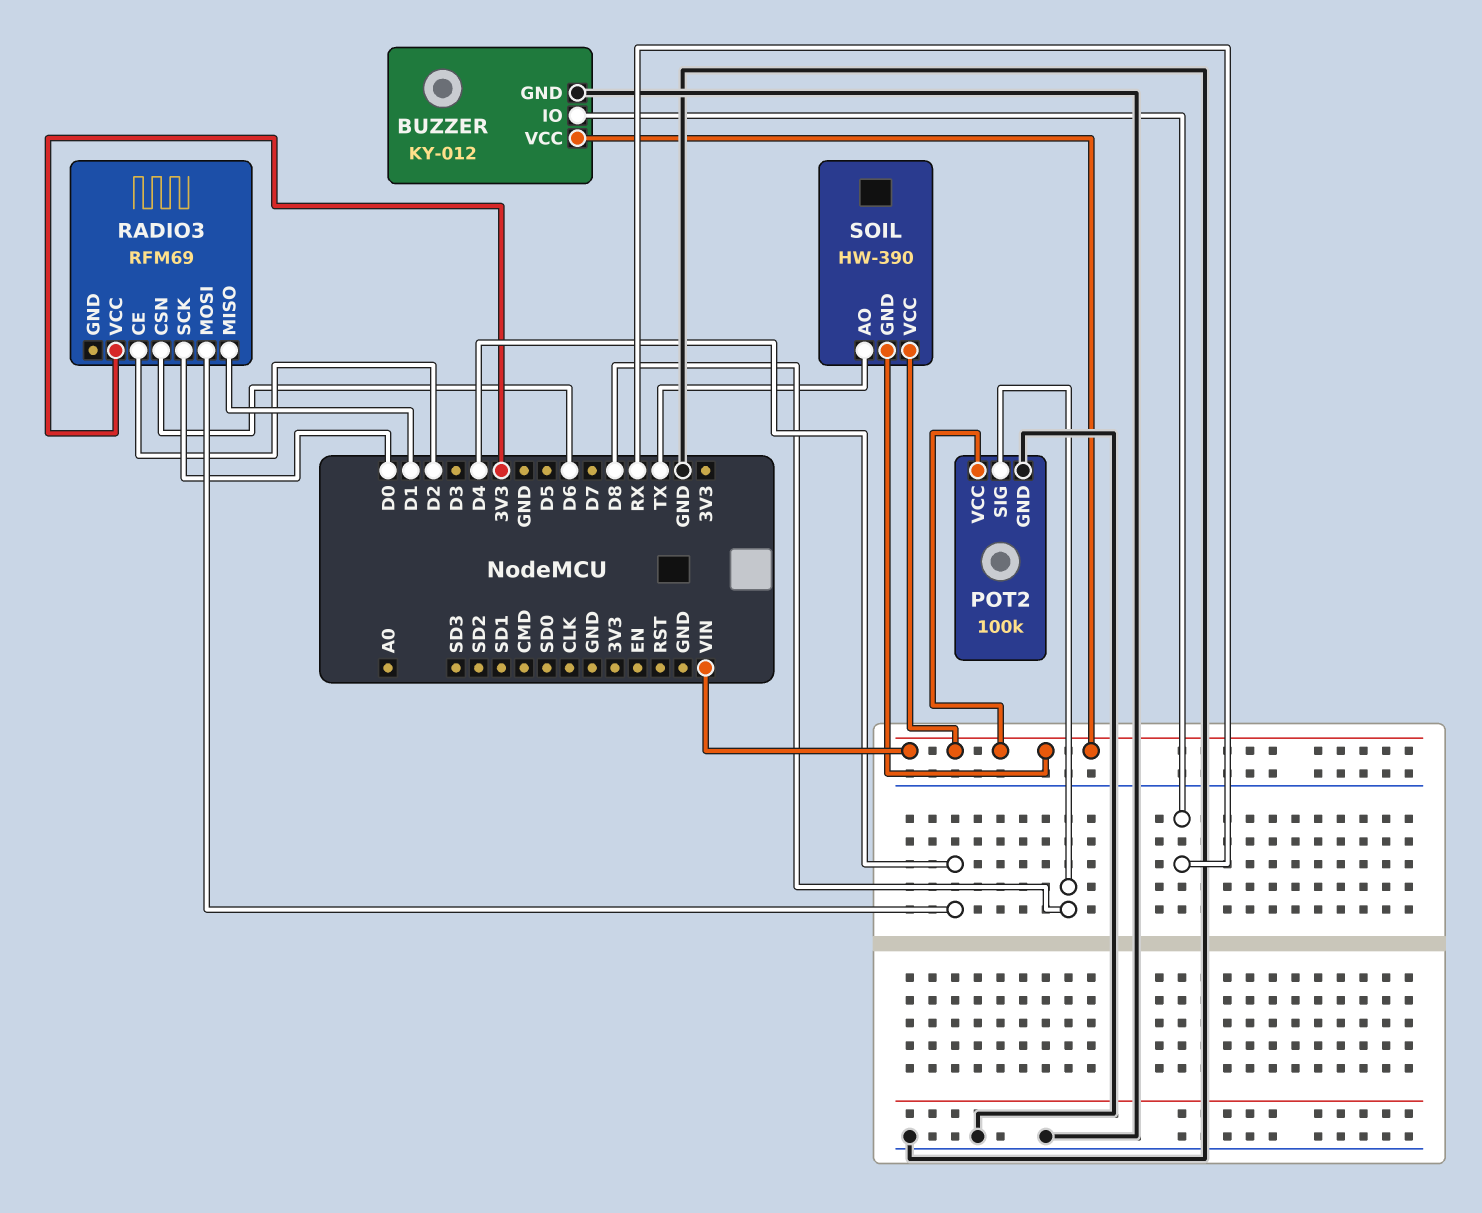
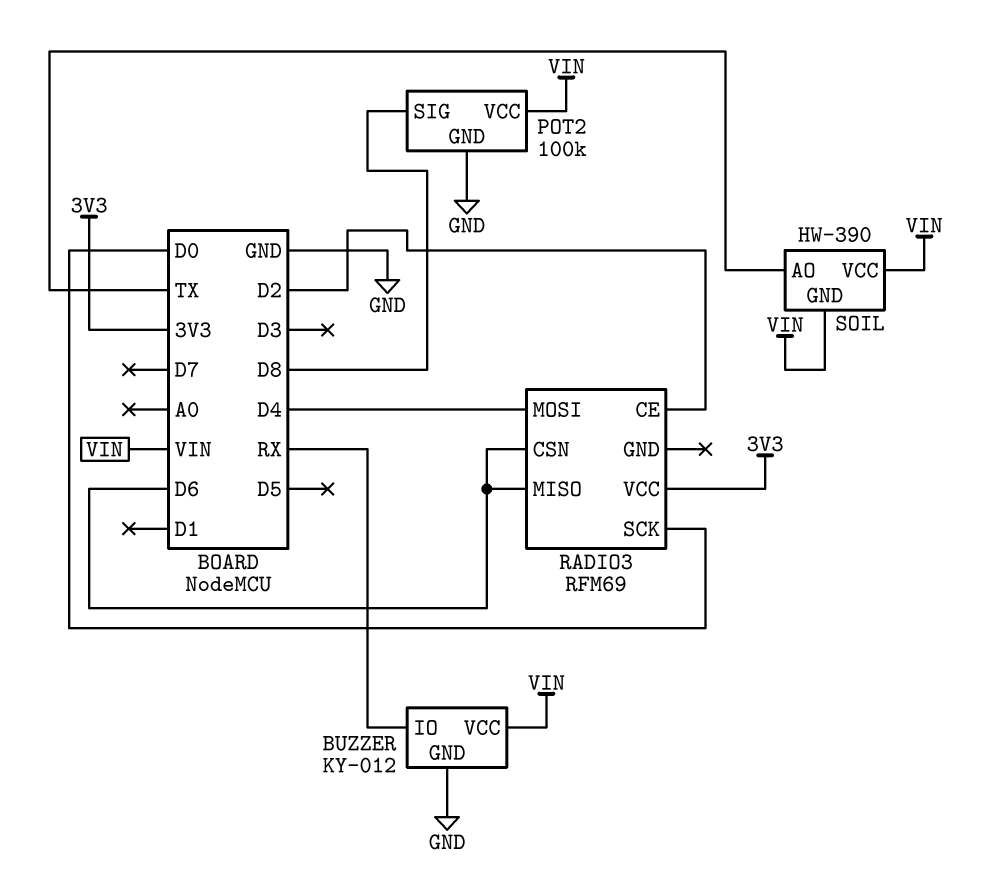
RADIO3 pin MISO: D1 -> D6

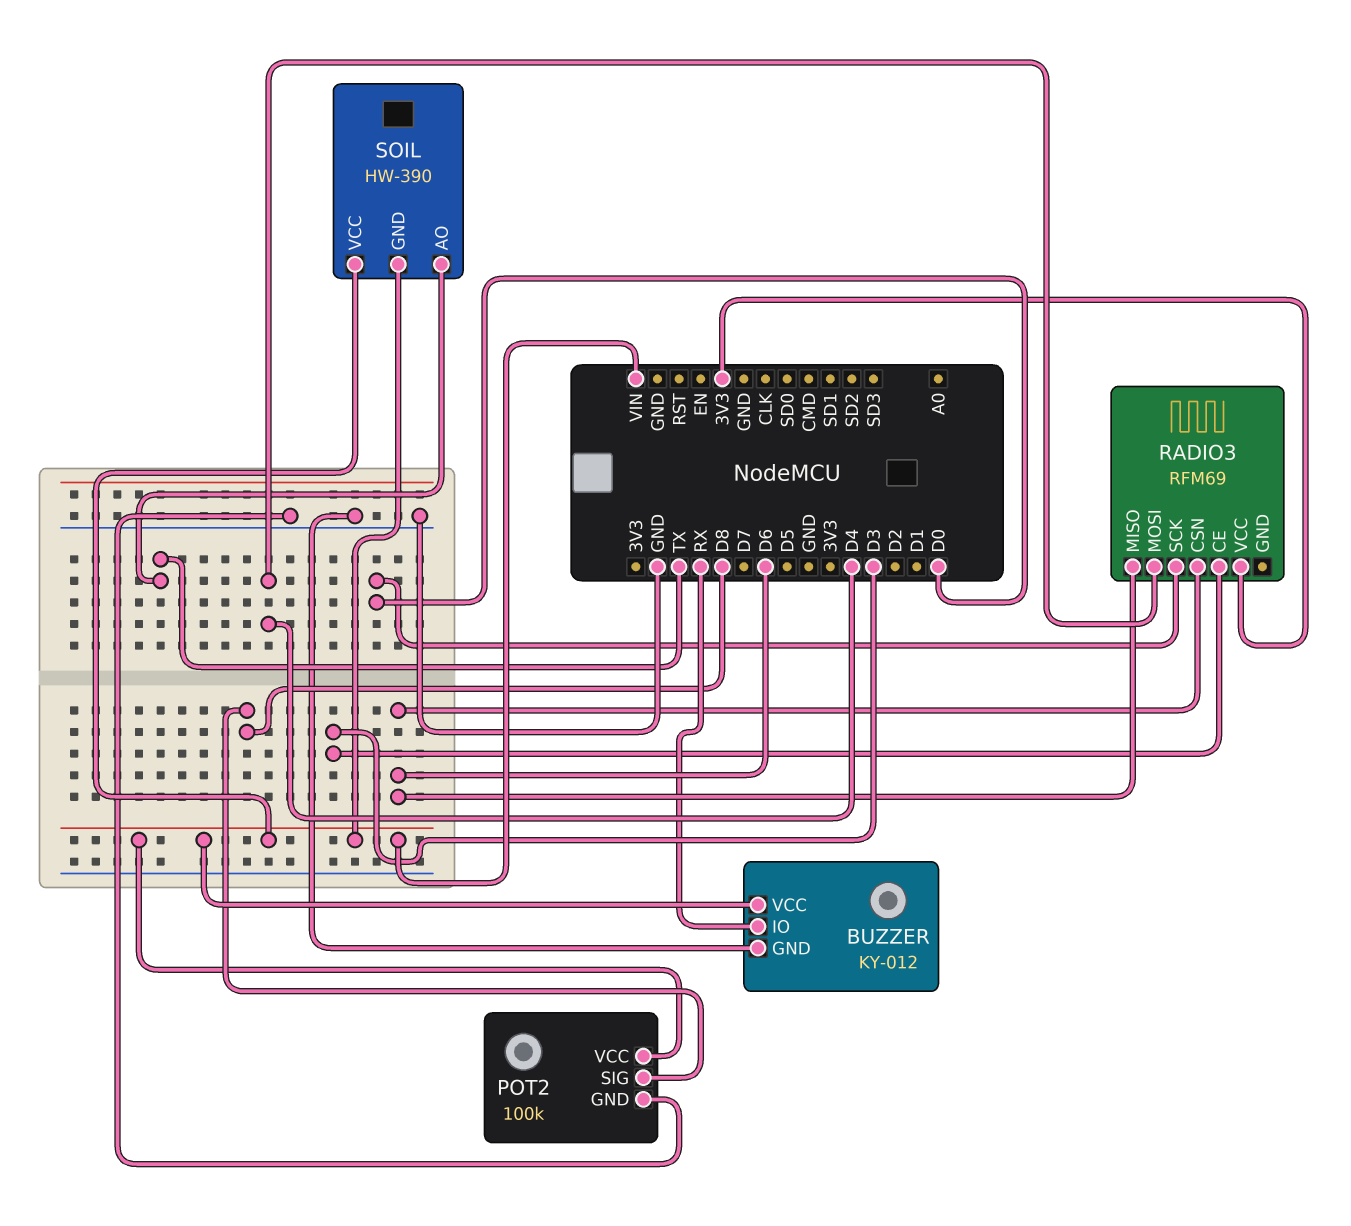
RADIO3 pin CE: D2 -> D3

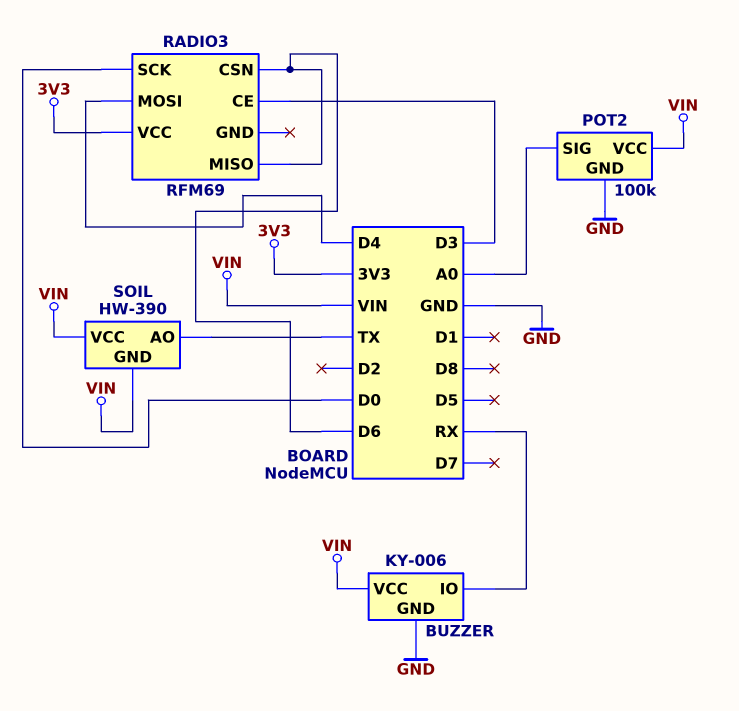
BUZZER: KY-012 -> KY-006
POT2 pin SIG: D8 -> A0

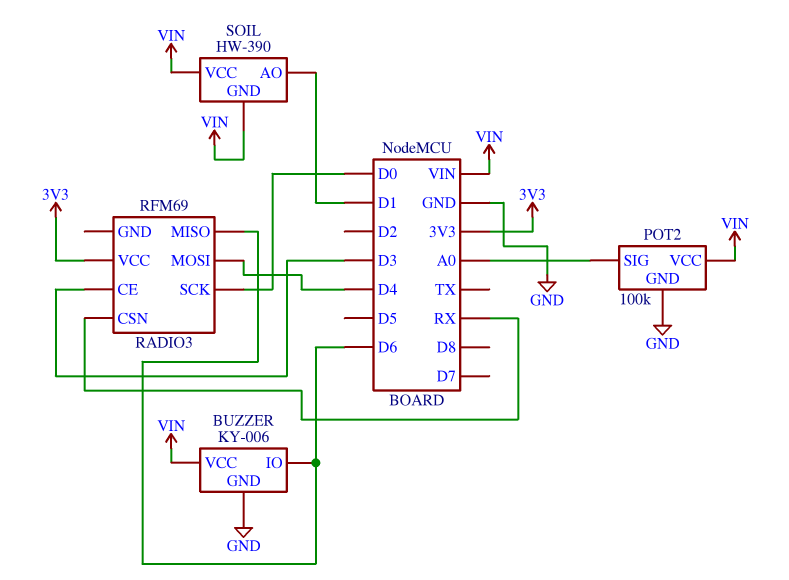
BUZZER pin IO: RX -> D6
RADIO3 pin CSN: D6 -> RX
SOIL pin AO: TX -> D1

